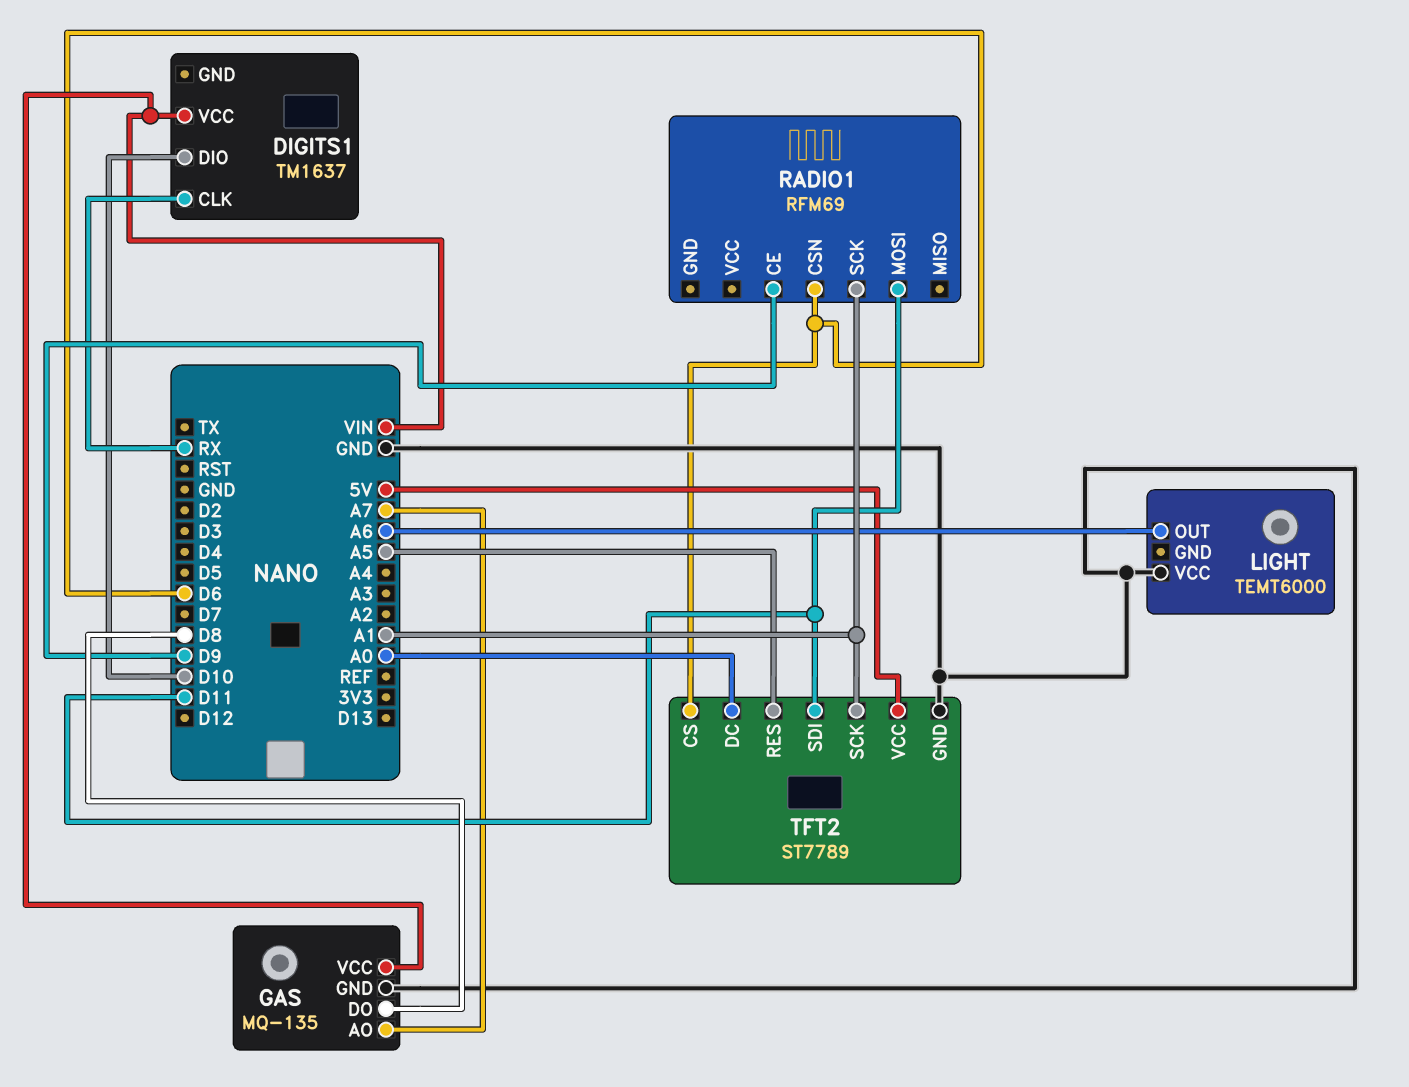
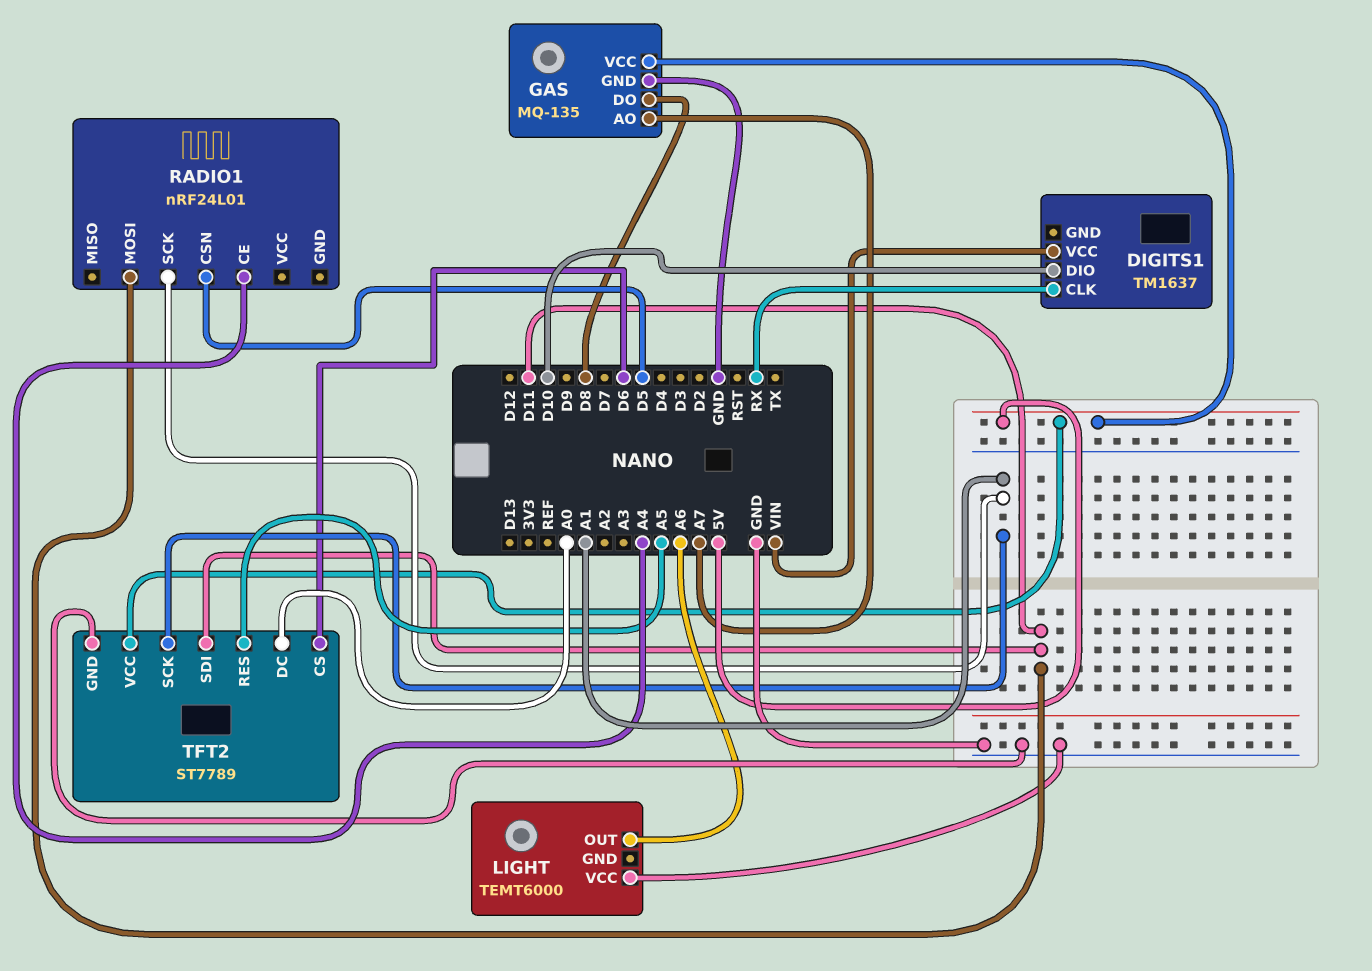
GAS pin VCC: VIN -> 5V
RADIO1: RFM69 -> nRF24L01
RADIO1 pin CE: D9 -> A4
RADIO1 pin CSN: D6 -> D5

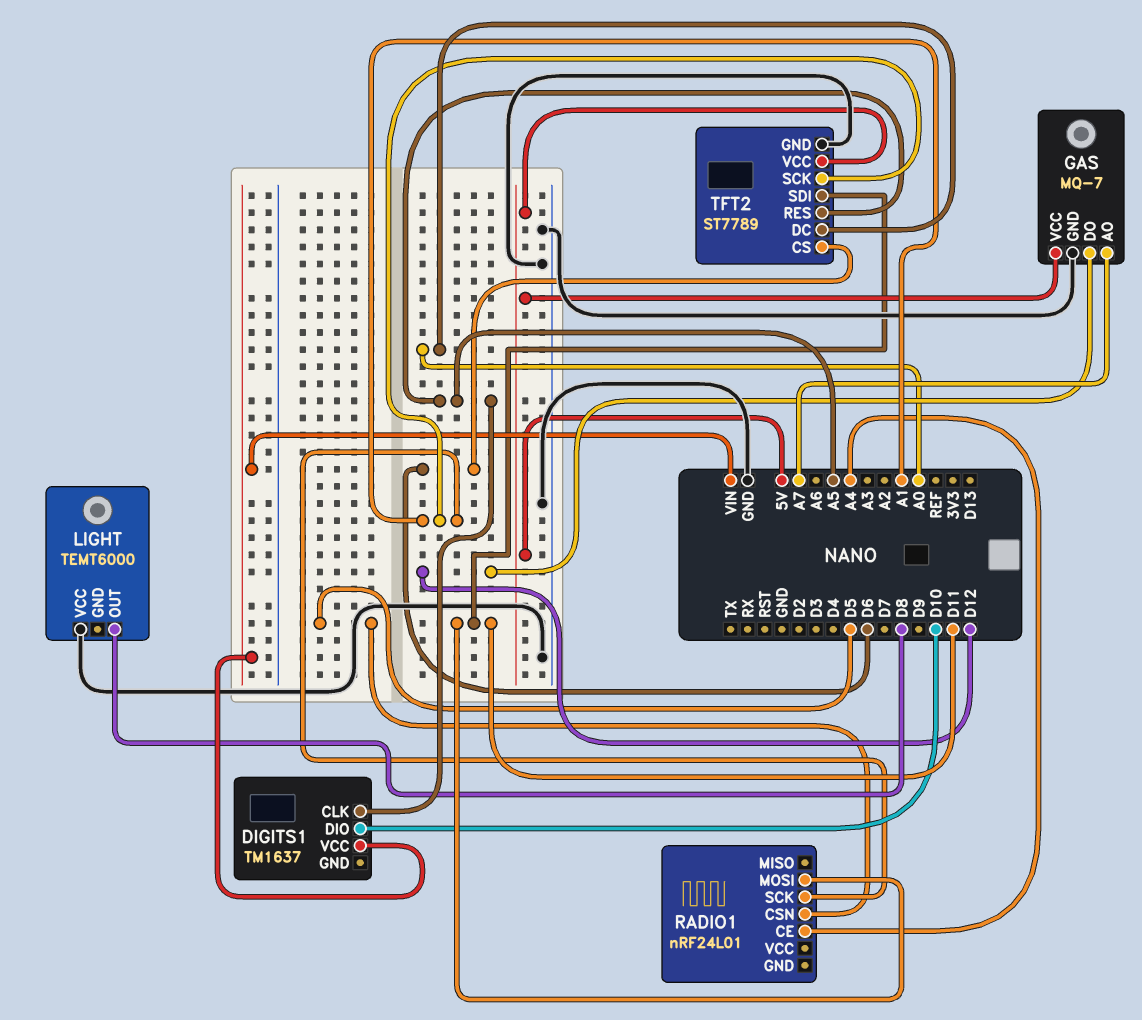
DIGITS1 pin CLK: RX -> A5
GAS: MQ-135 -> MQ-7
GAS pin DO: D8 -> D12
LIGHT pin OUT: A6 -> D8

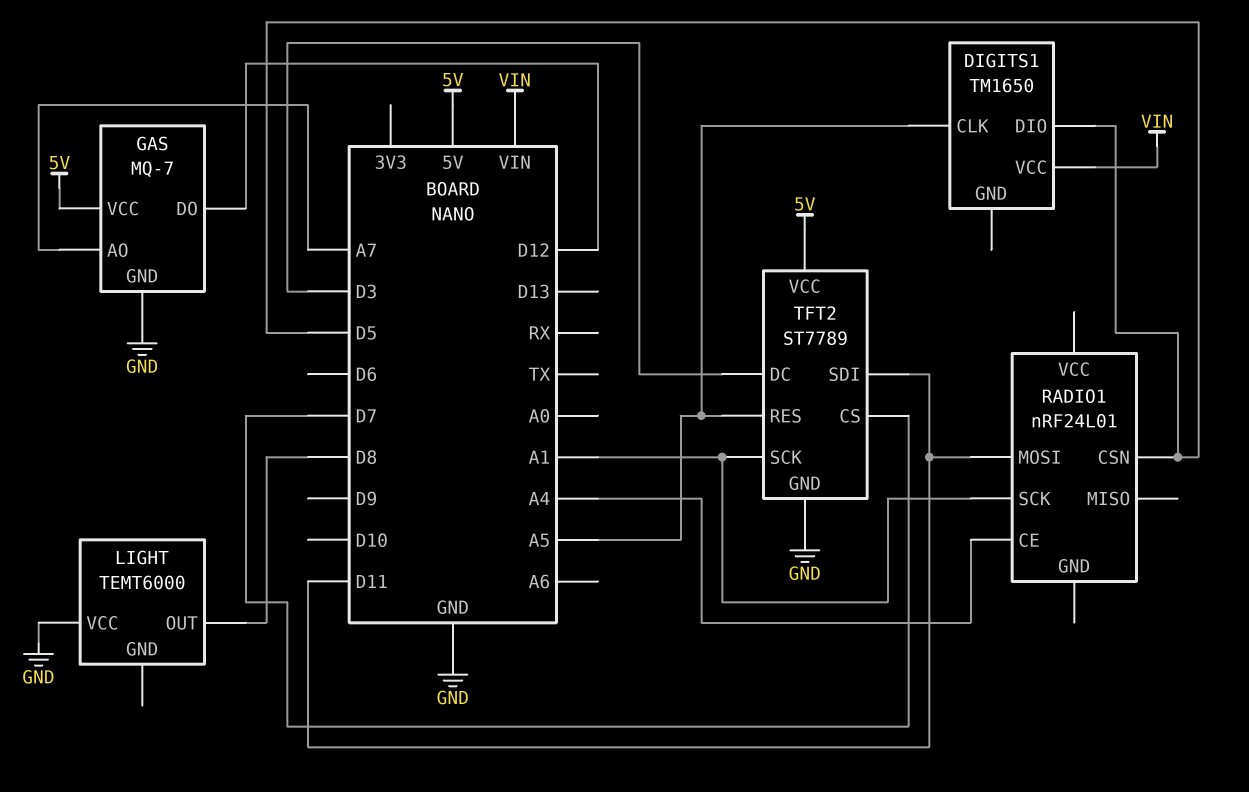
DIGITS1: TM1637 -> TM1650
DIGITS1 pin DIO: D10 -> D5
TFT2 pin CS: D6 -> D7
TFT2 pin DC: A0 -> D3

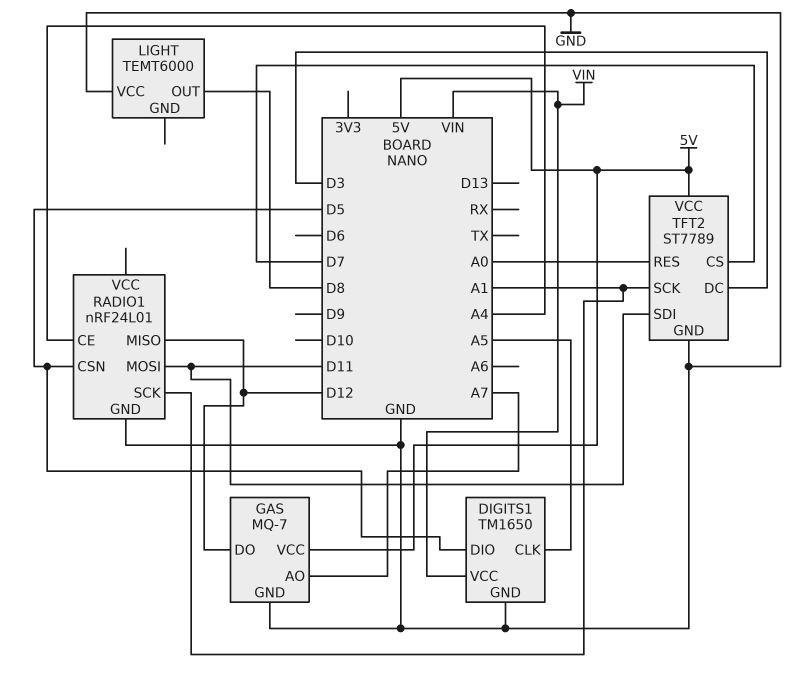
DIGITS1 pin GND: none -> GND
RADIO1 pin GND: none -> GND
RADIO1 pin MISO: none -> D12
TFT2 pin RES: A5 -> A0

